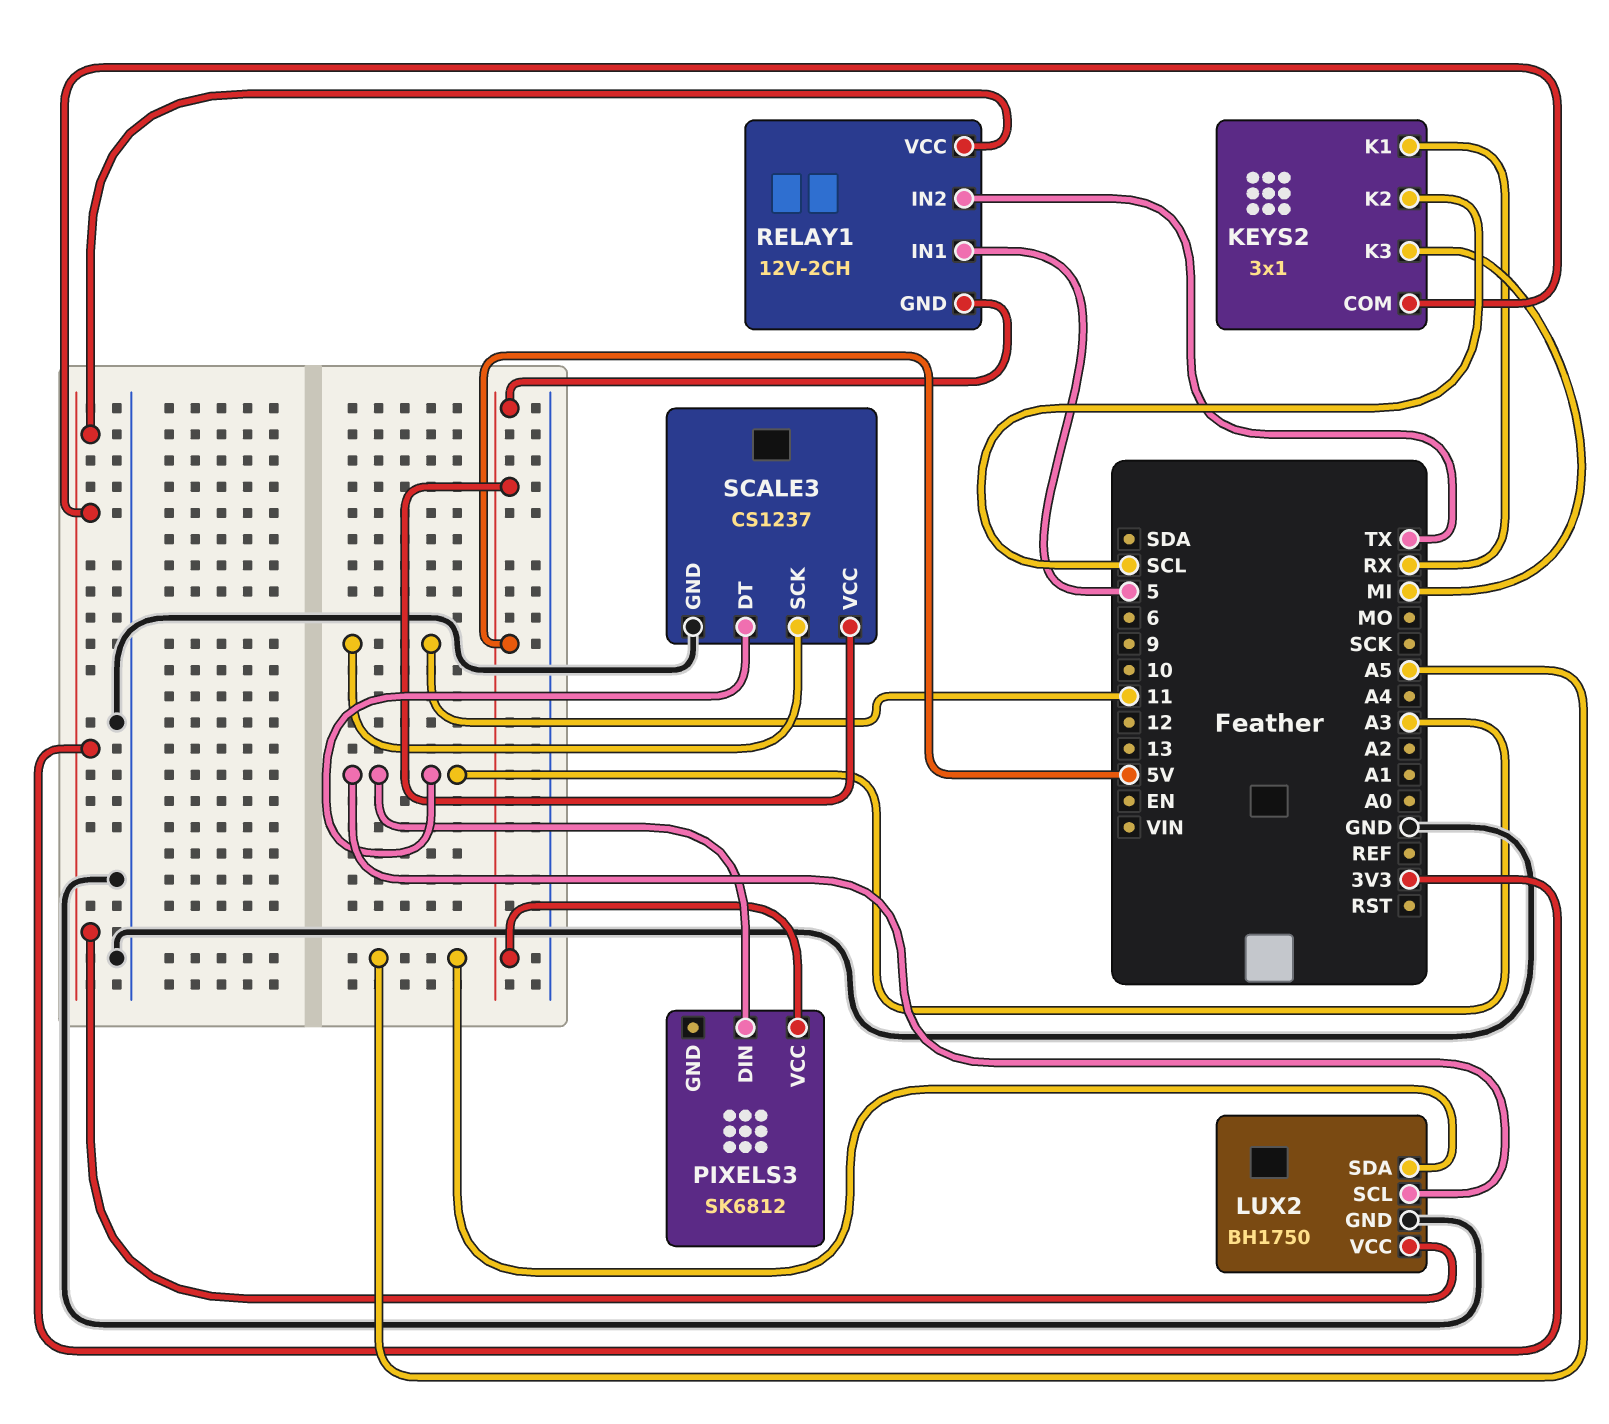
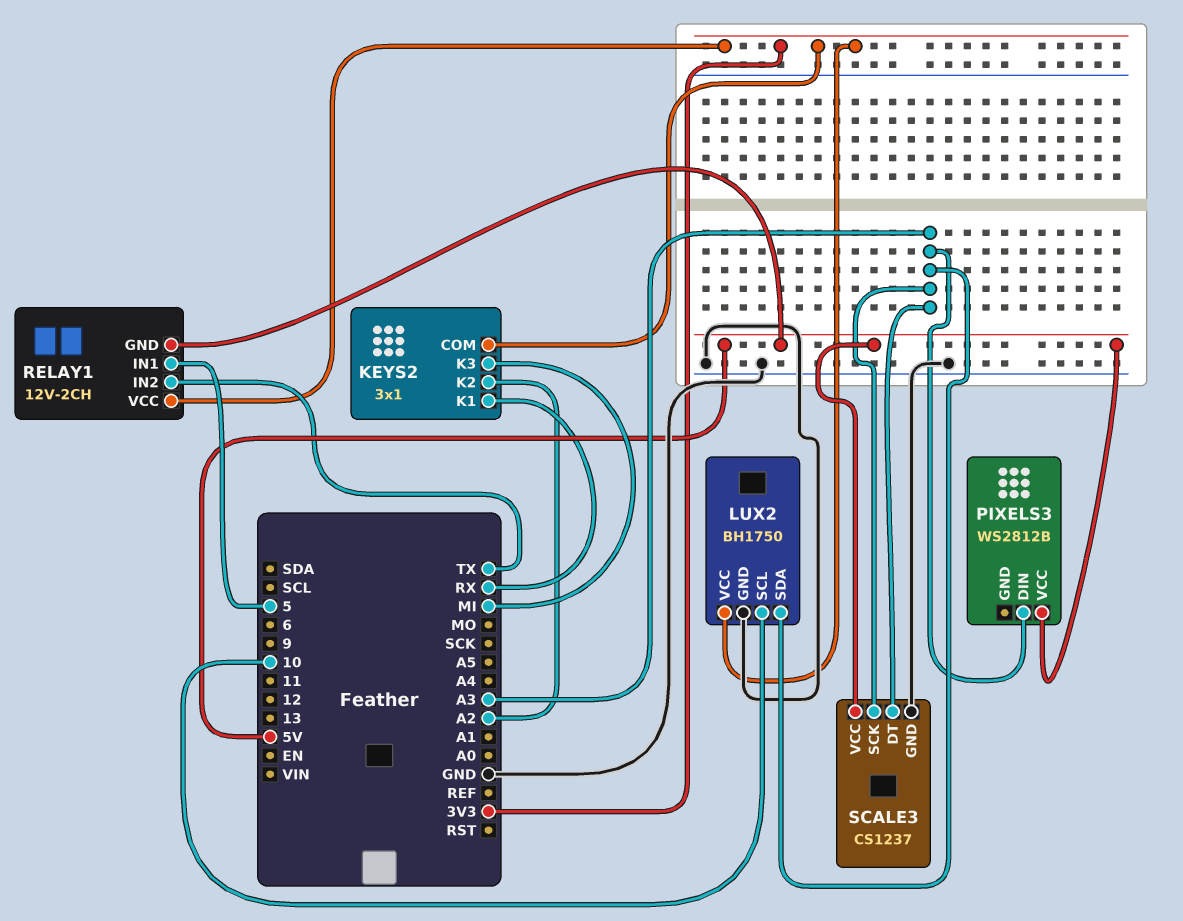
KEYS2 pin K2: SCL -> A2
LUX2 pin SCL: A3 -> 10
LUX2 pin SDA: A5 -> A3
PIXELS3: SK6812 -> WS2812B
SCALE3 pin SCK: 11 -> A3

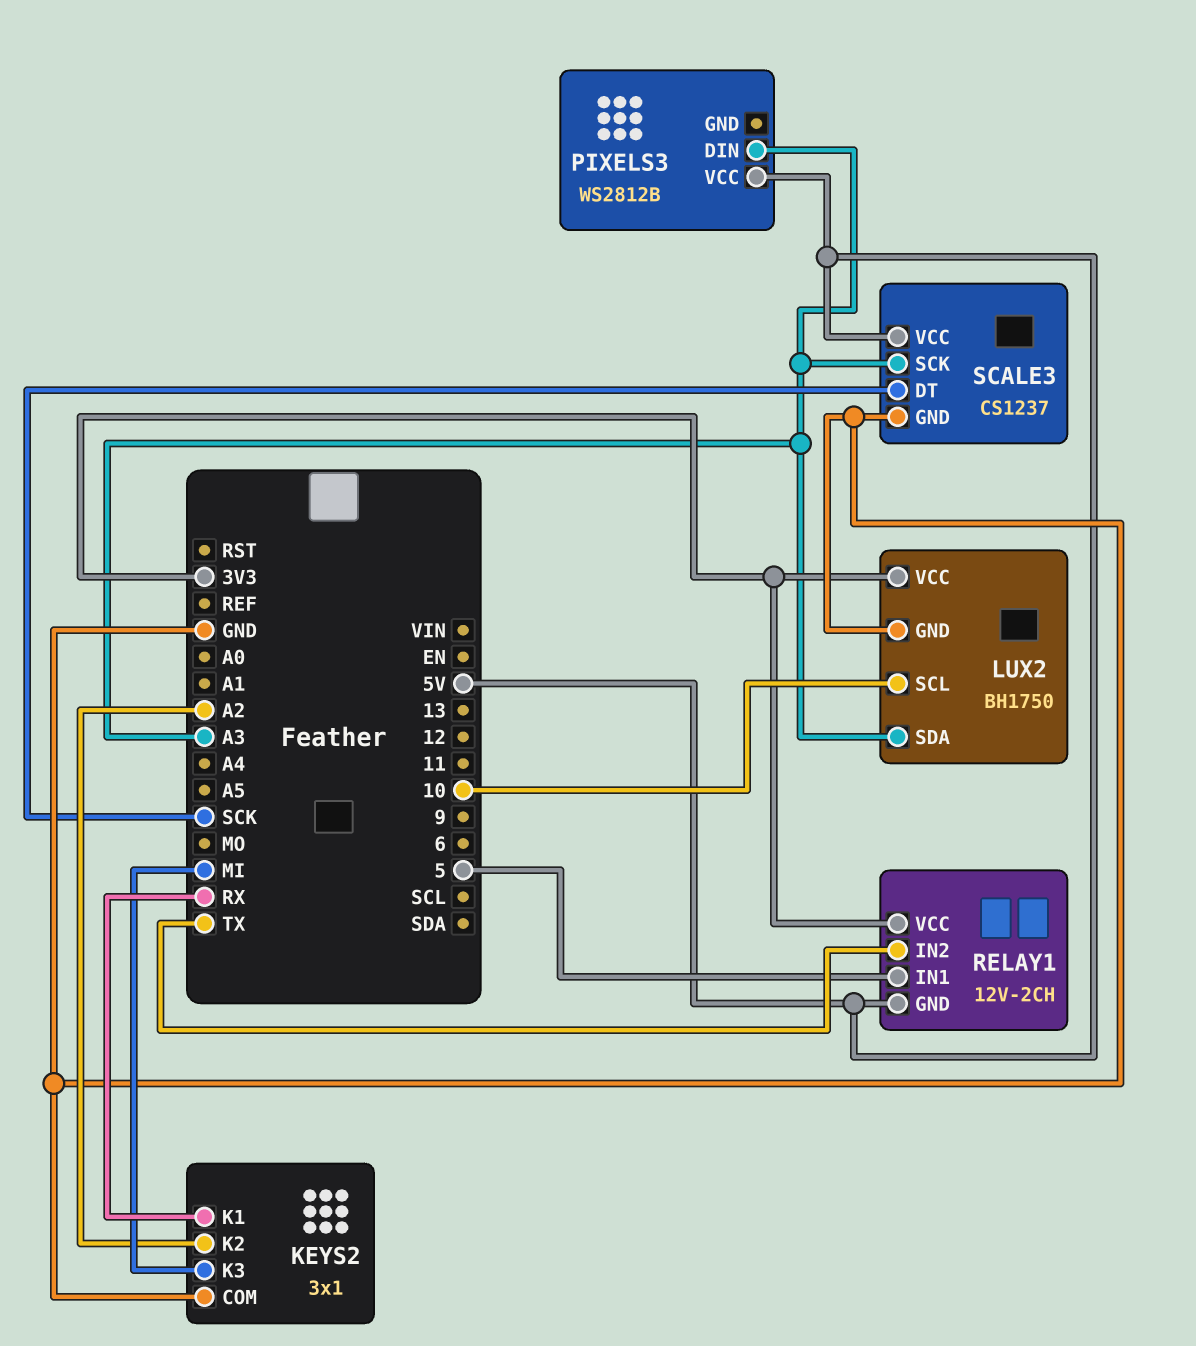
KEYS2 pin COM: 3V3 -> GND
SCALE3 pin DT: A3 -> SCK

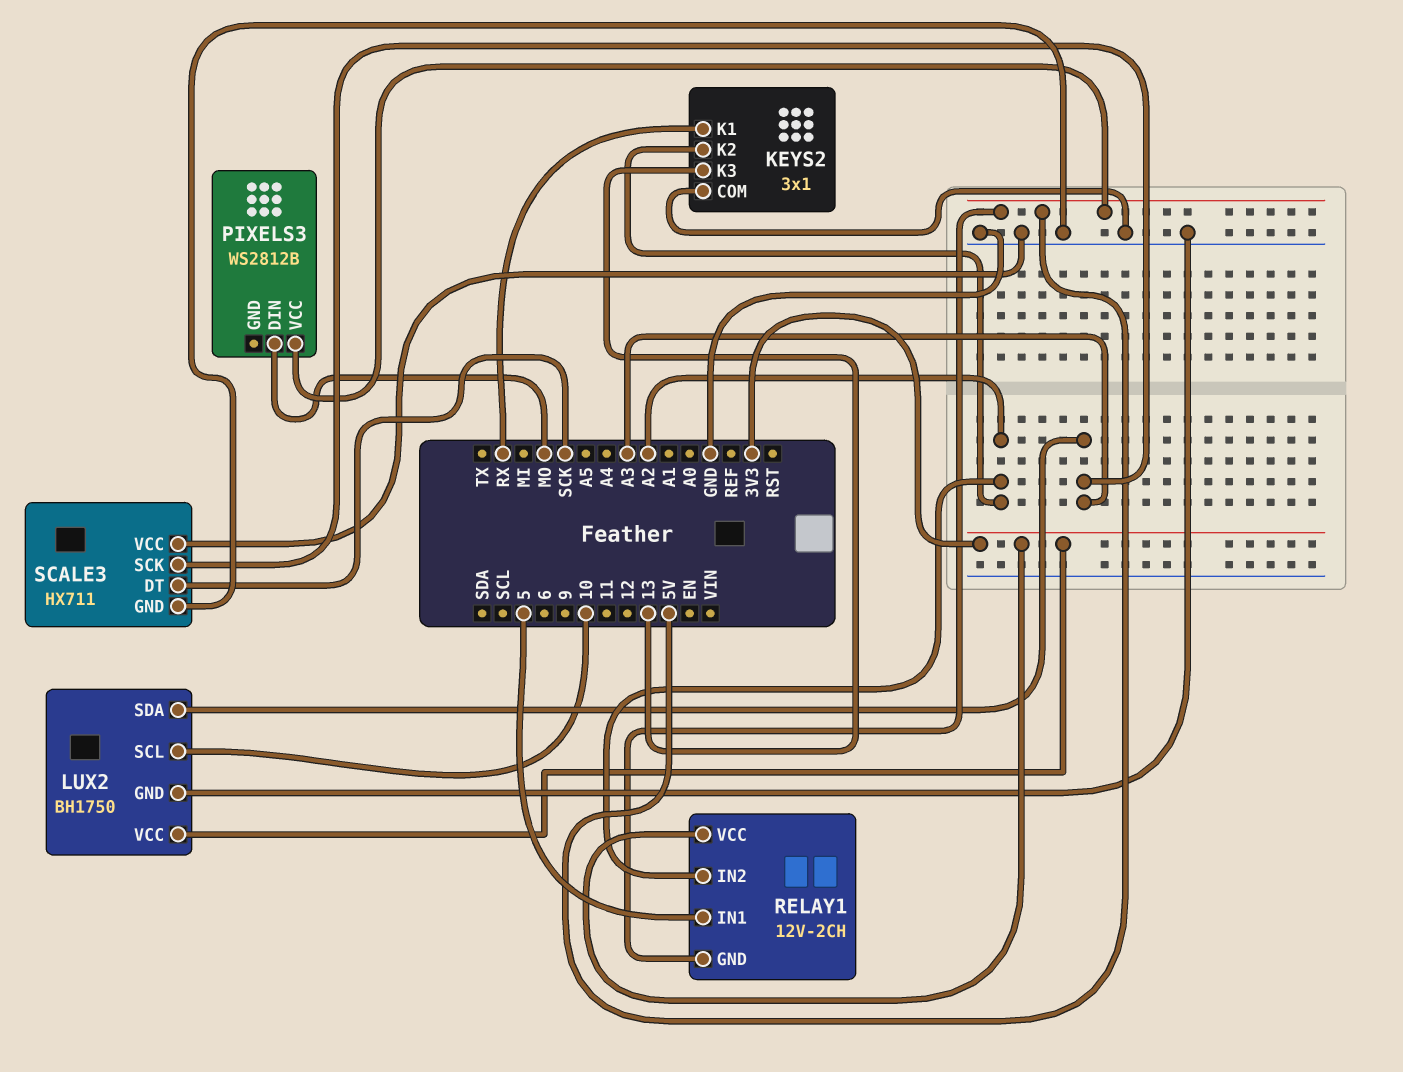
KEYS2 pin K3: MI -> 13
PIXELS3 pin DIN: A3 -> MO
RELAY1 pin IN2: TX -> A2
SCALE3: CS1237 -> HX711
SCALE3 pin VCC: 5V -> GND

